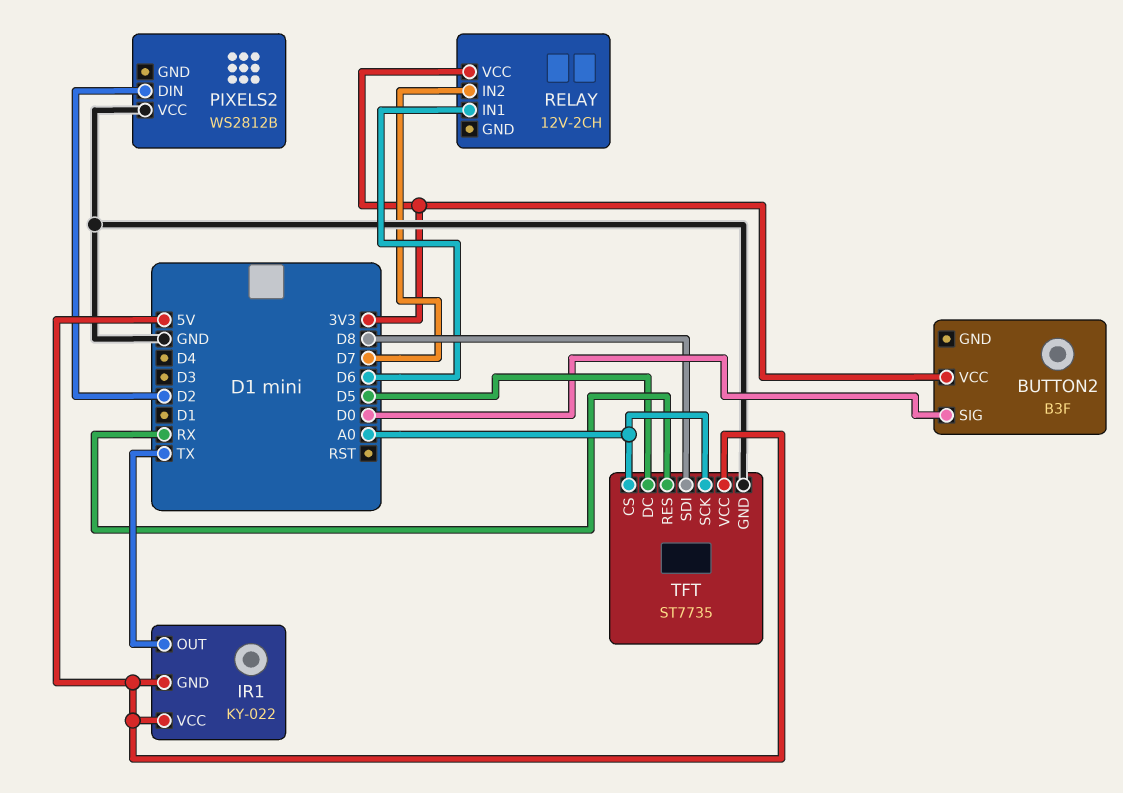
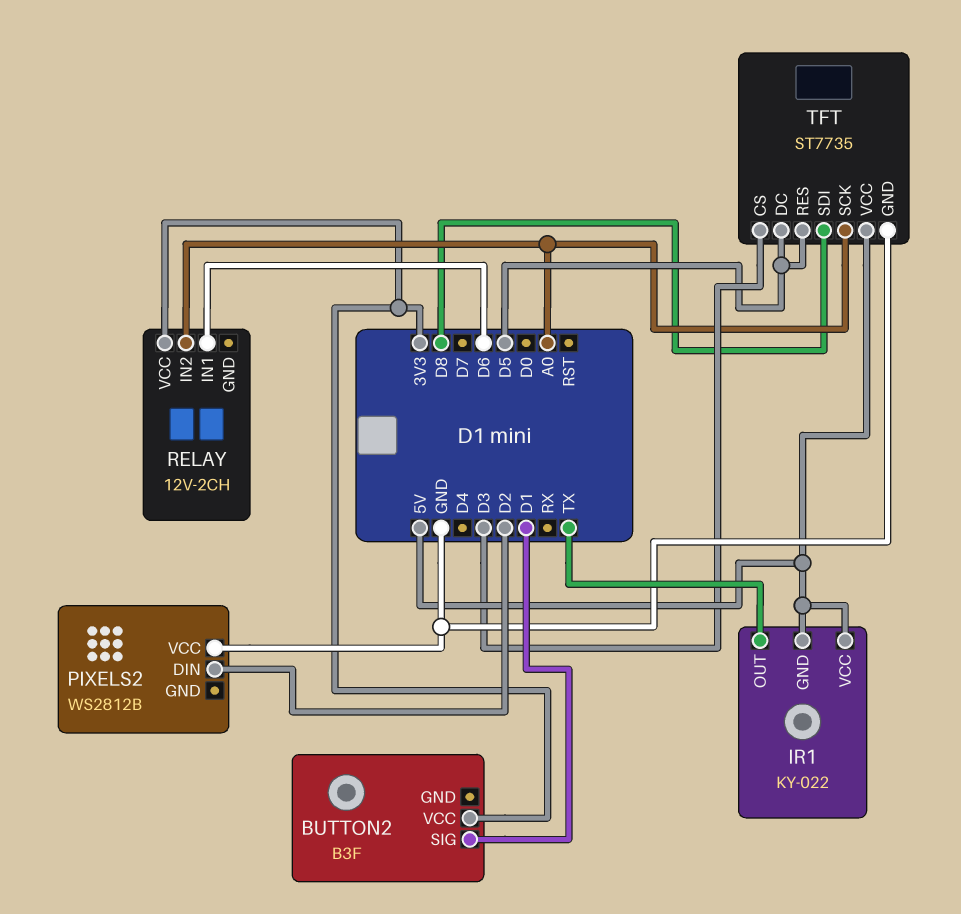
BUTTON2 pin SIG: D0 -> D1
RELAY pin IN2: D7 -> A0
TFT pin CS: A0 -> D3
TFT pin RES: RX -> D5

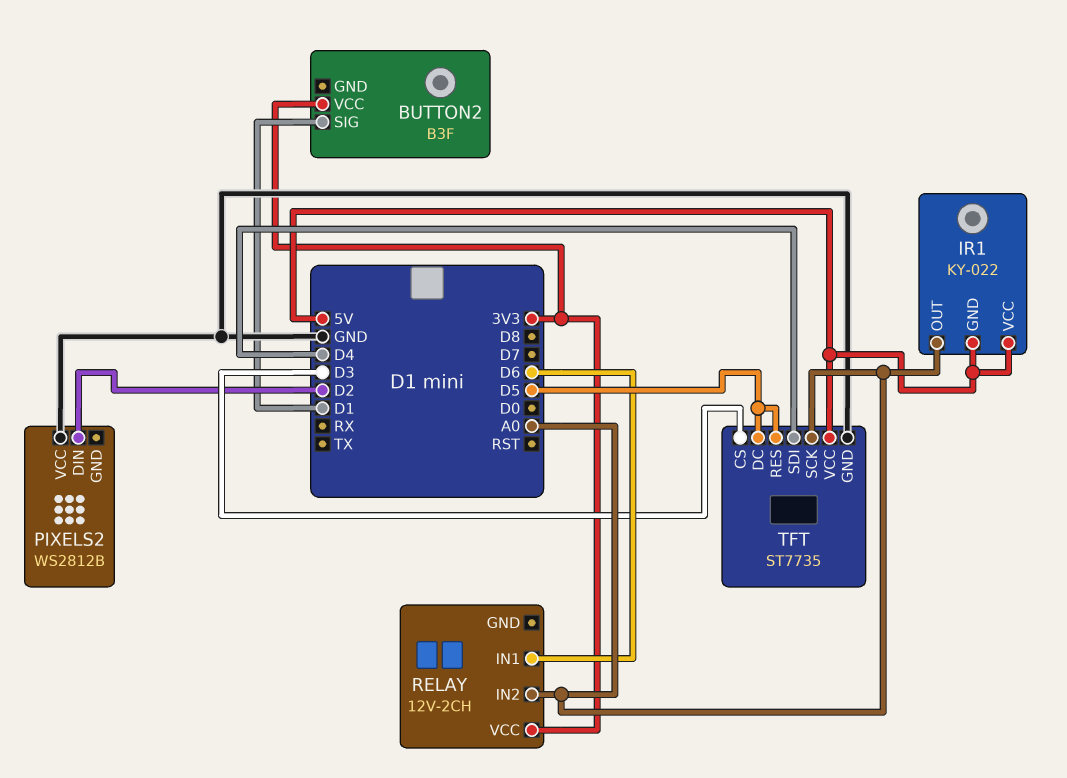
IR1 pin OUT: TX -> A0
TFT pin SDI: D8 -> D4

